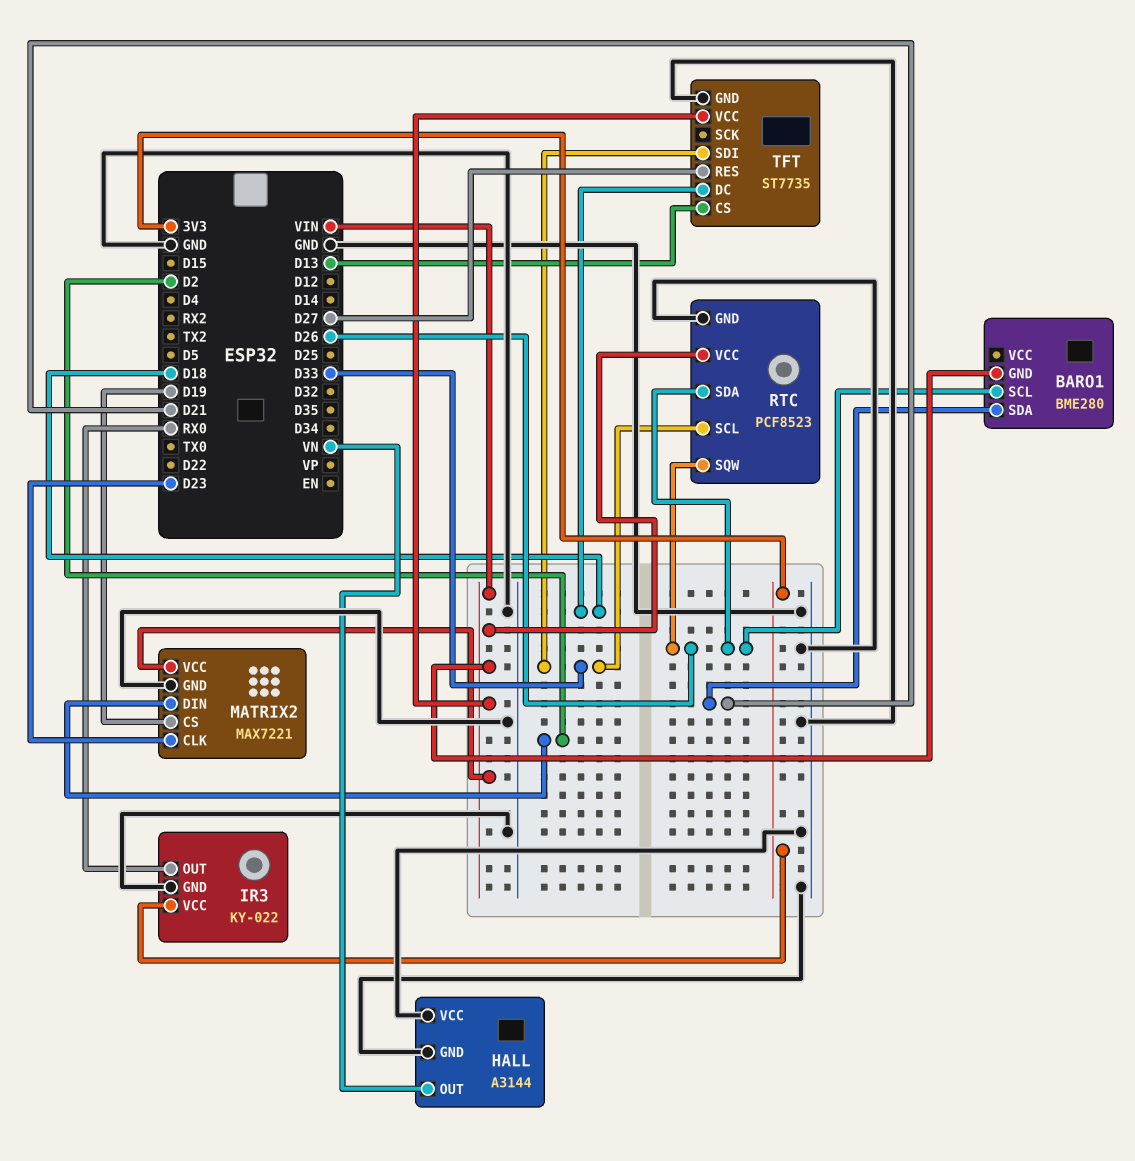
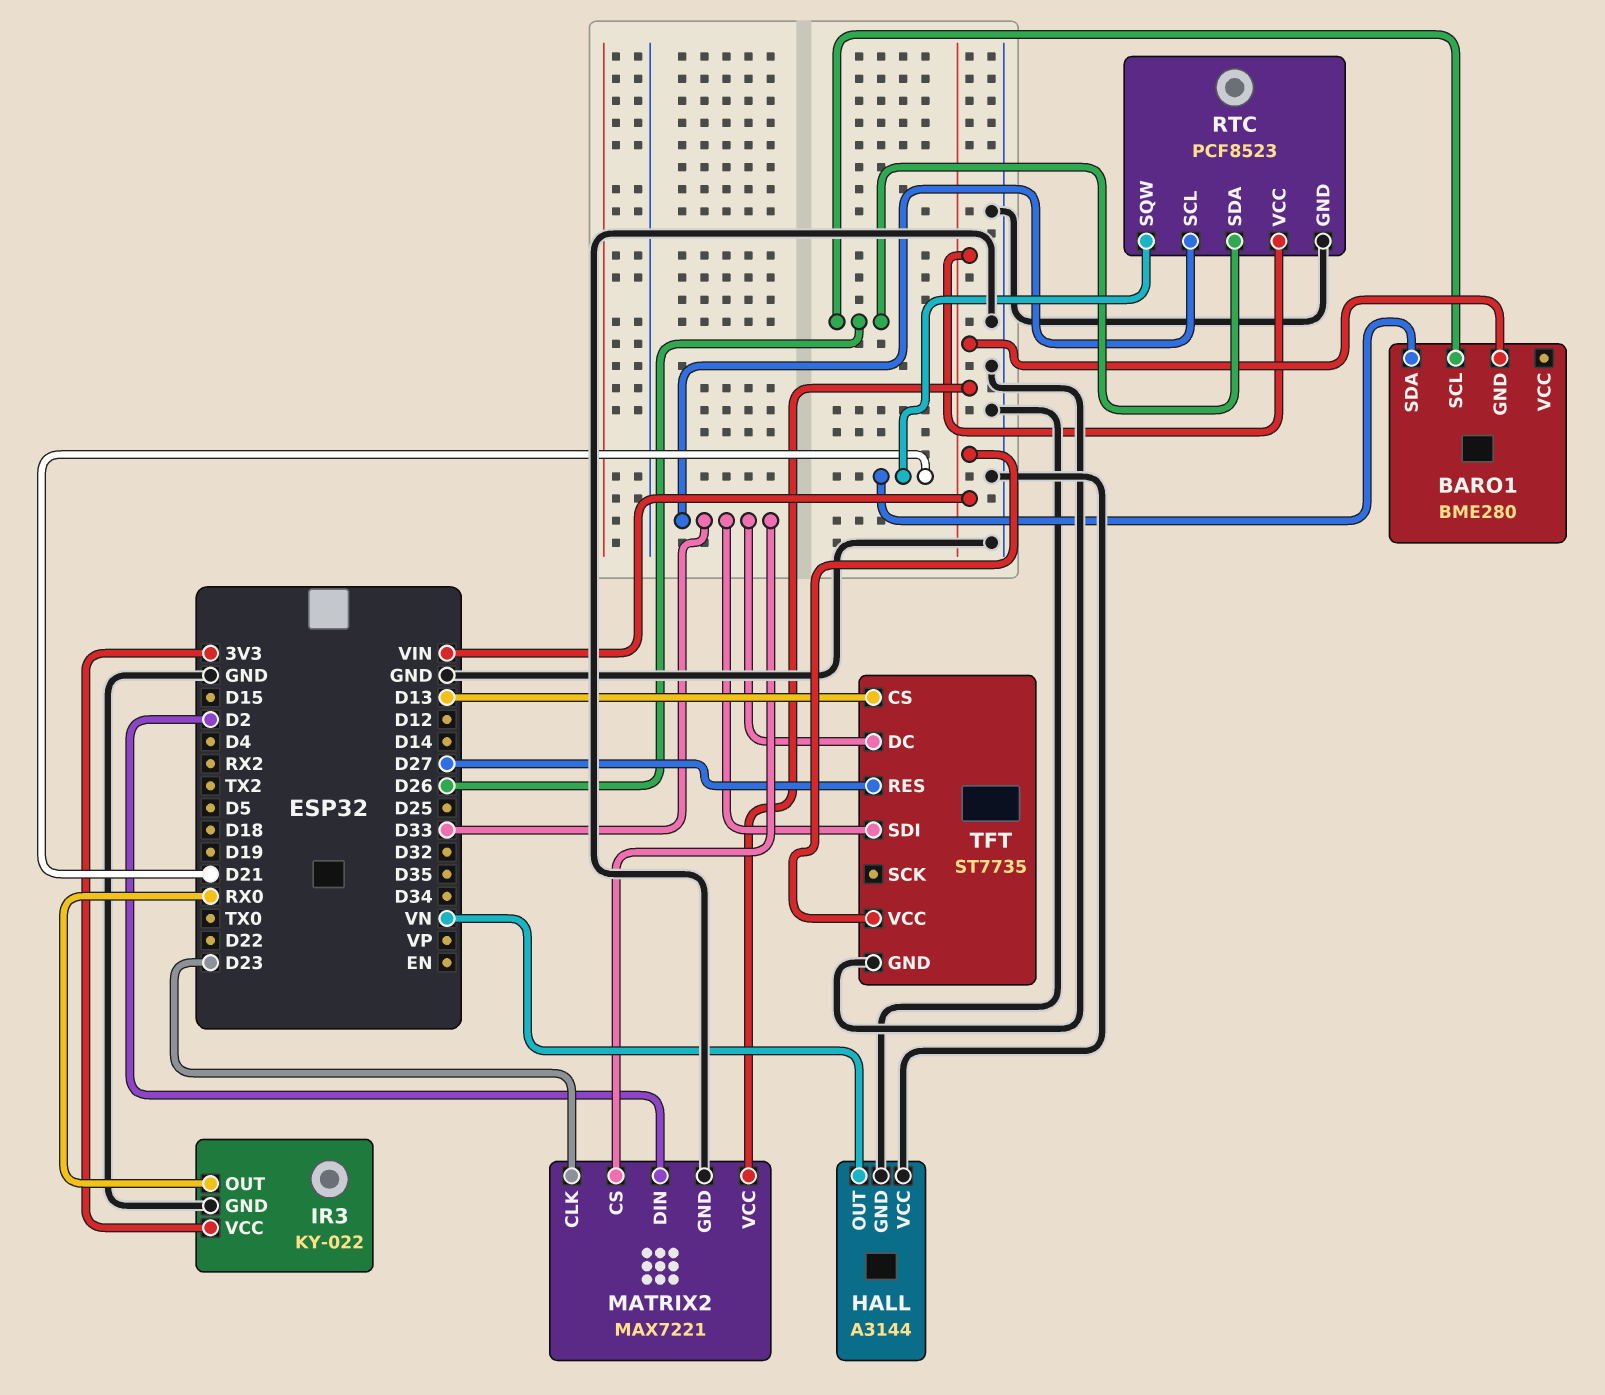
MATRIX2 pin CS: D19 -> D33
RTC pin SQW: D26 -> D21
TFT pin DC: D18 -> D33

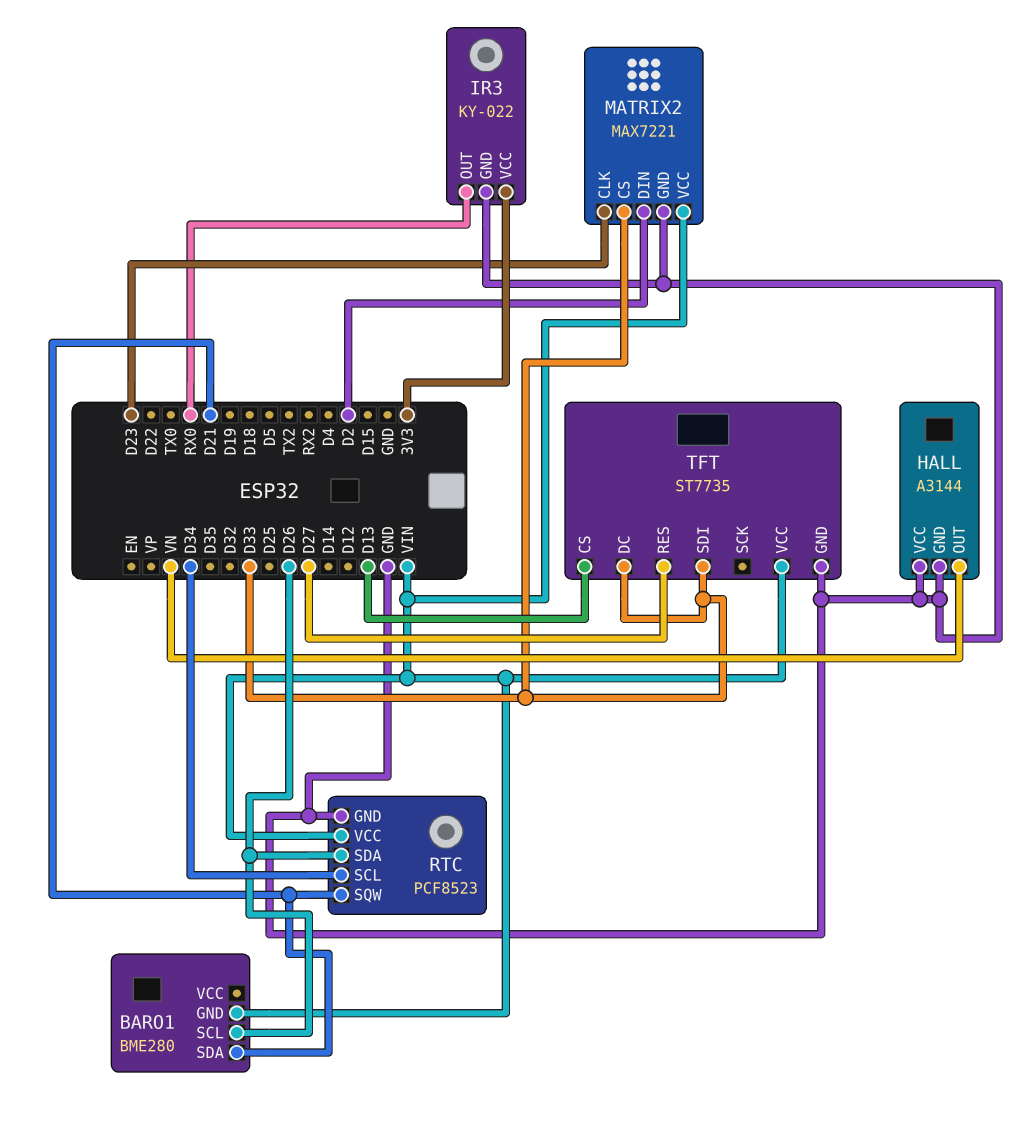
RTC pin SCL: D33 -> D34

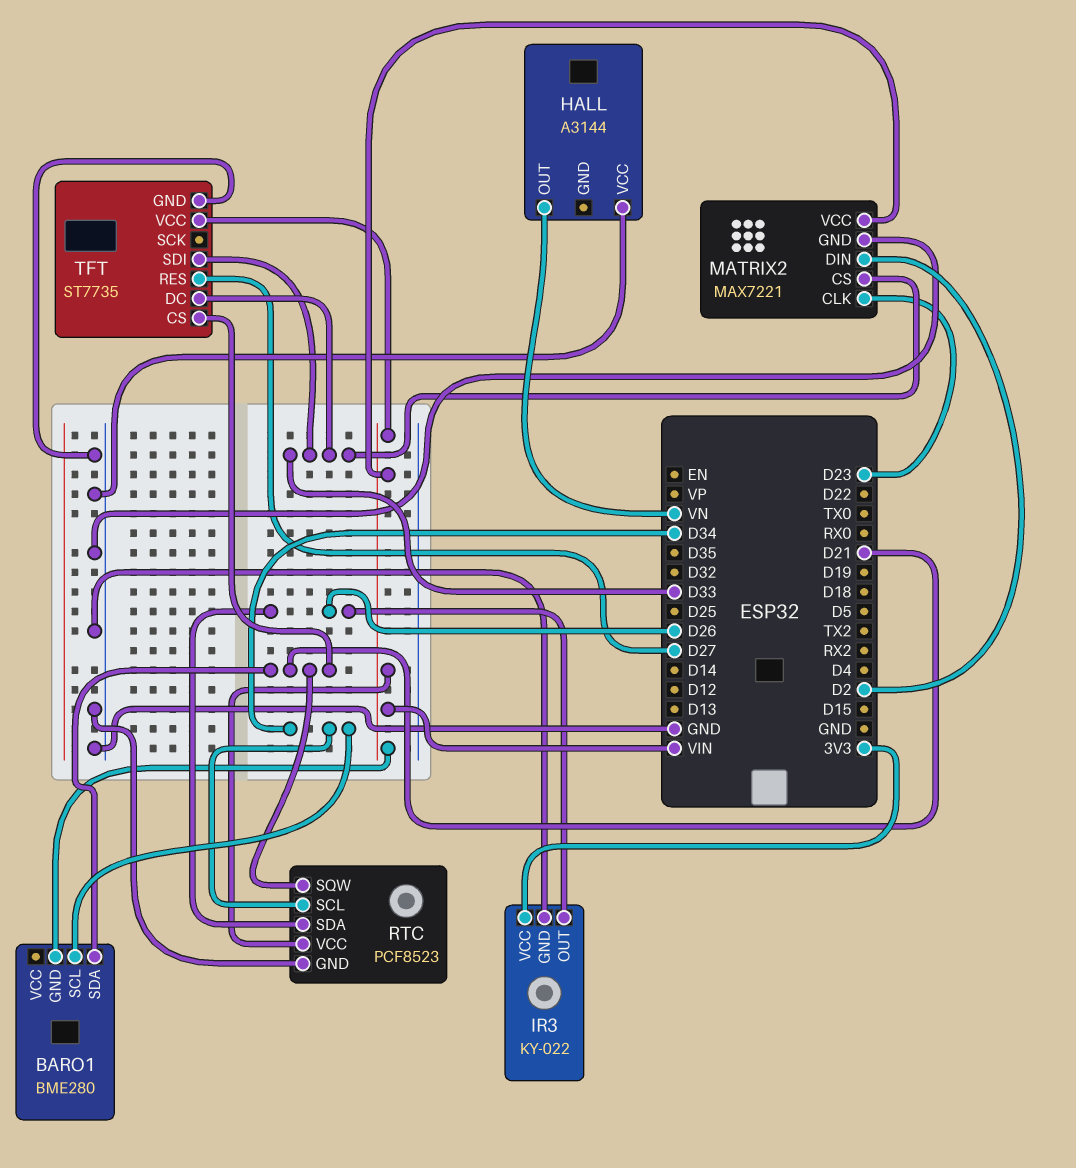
BARO1 pin SCL: D26 -> D34
HALL pin GND: GND -> none
IR3 pin OUT: RX0 -> D26
TFT pin CS: D13 -> D21

